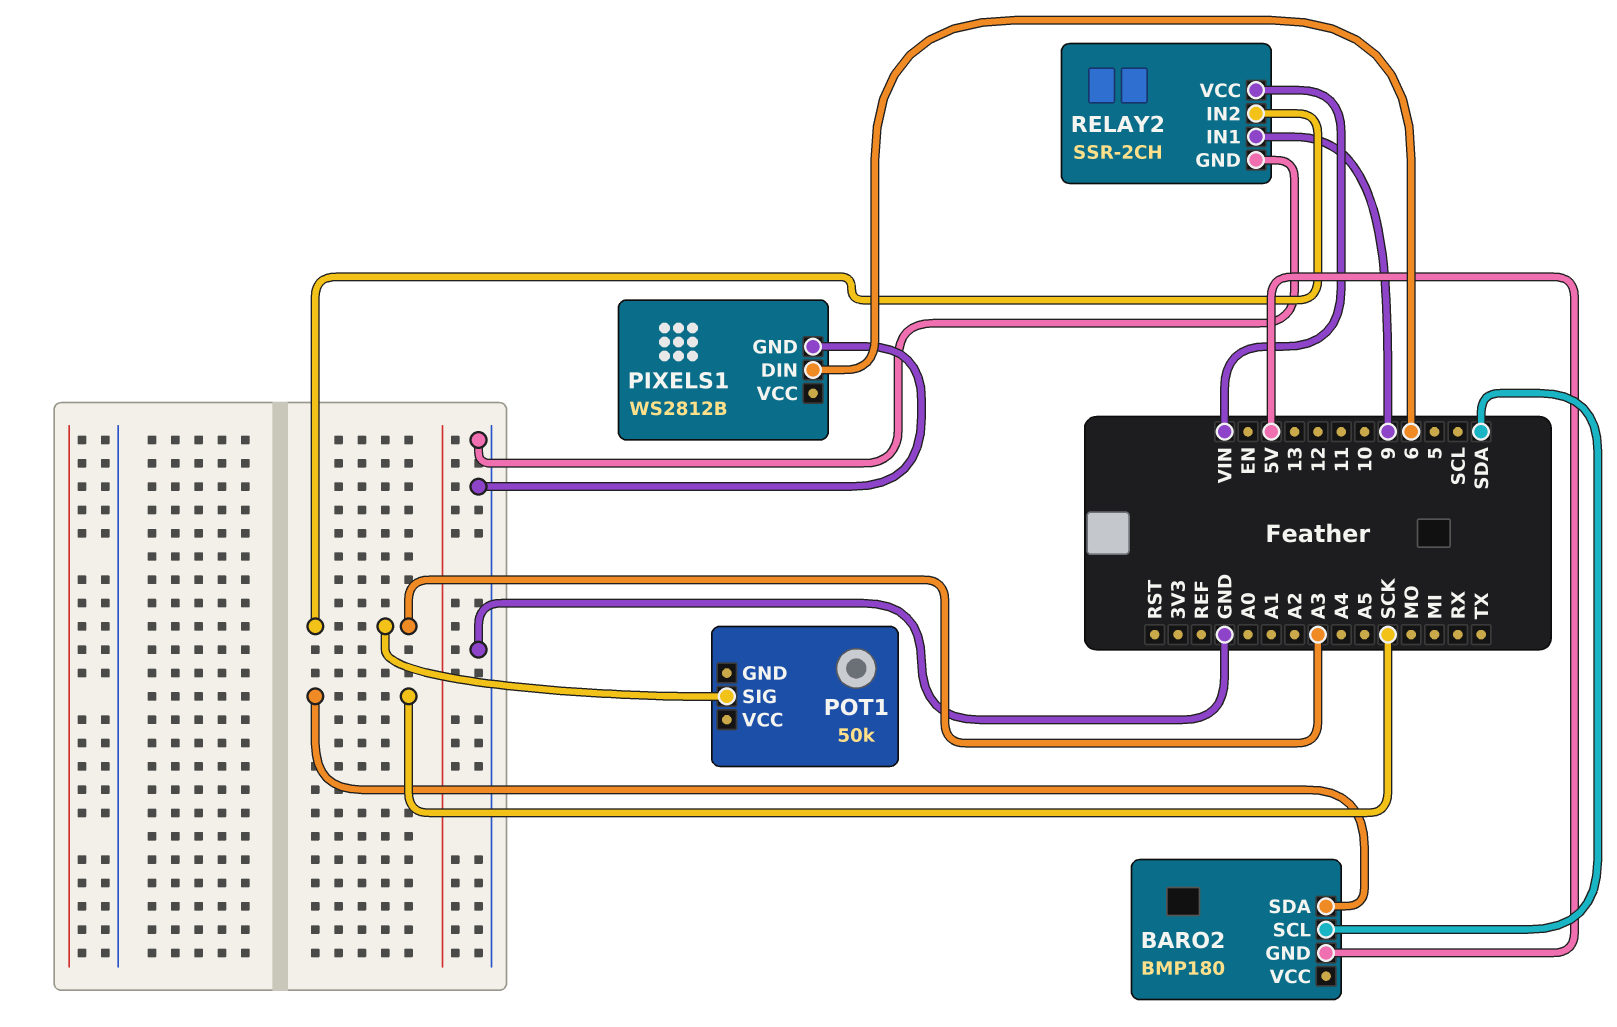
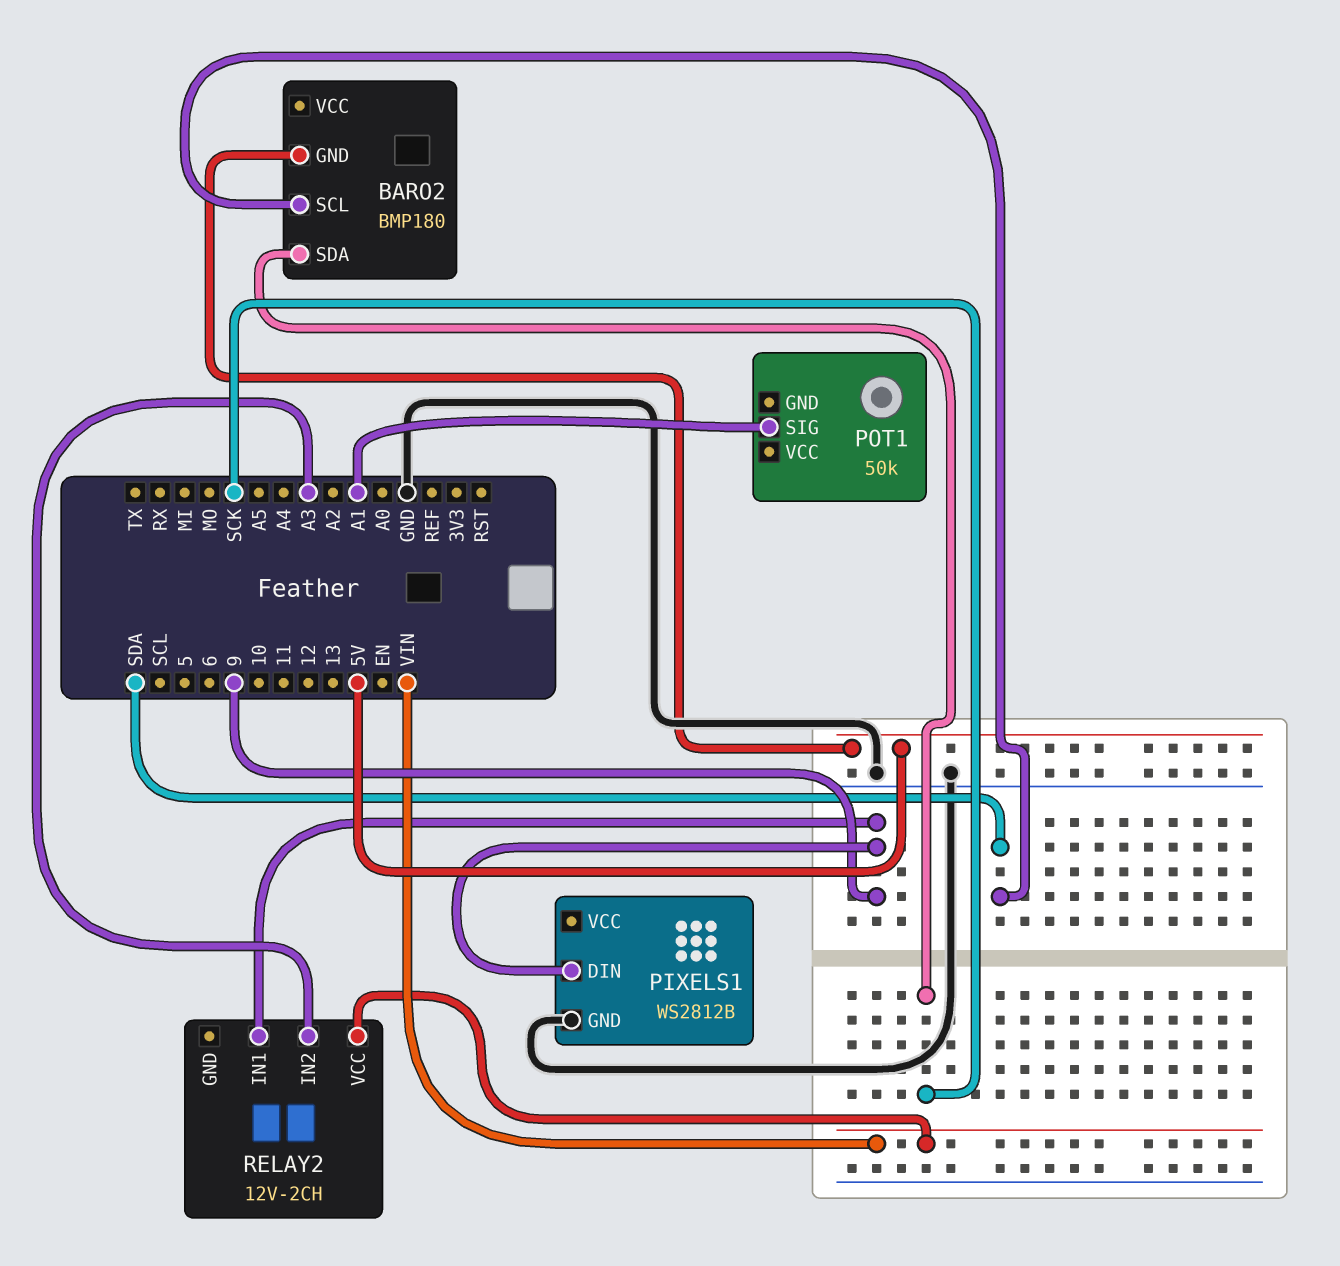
PIXELS1 pin DIN: 6 -> 9
POT1 pin SIG: A3 -> A1
RELAY2: SSR-2CH -> 12V-2CH
RELAY2 pin GND: GND -> none

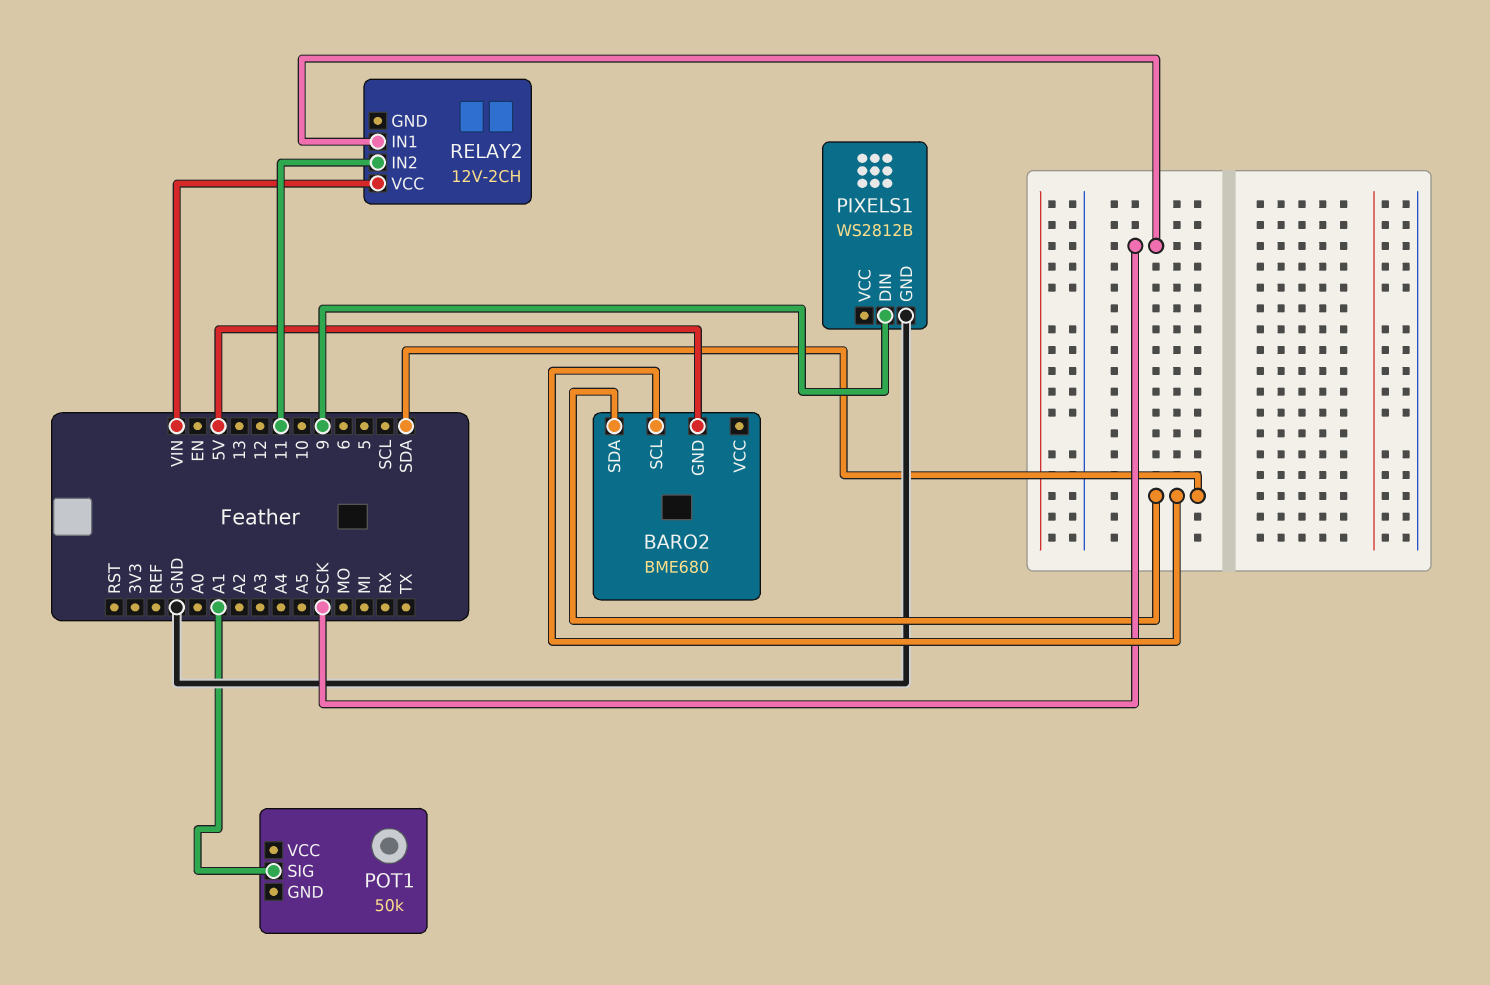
BARO2: BMP180 -> BME680
BARO2 pin SDA: SCK -> SDA
RELAY2 pin IN1: 9 -> SCK
RELAY2 pin IN2: A3 -> 11

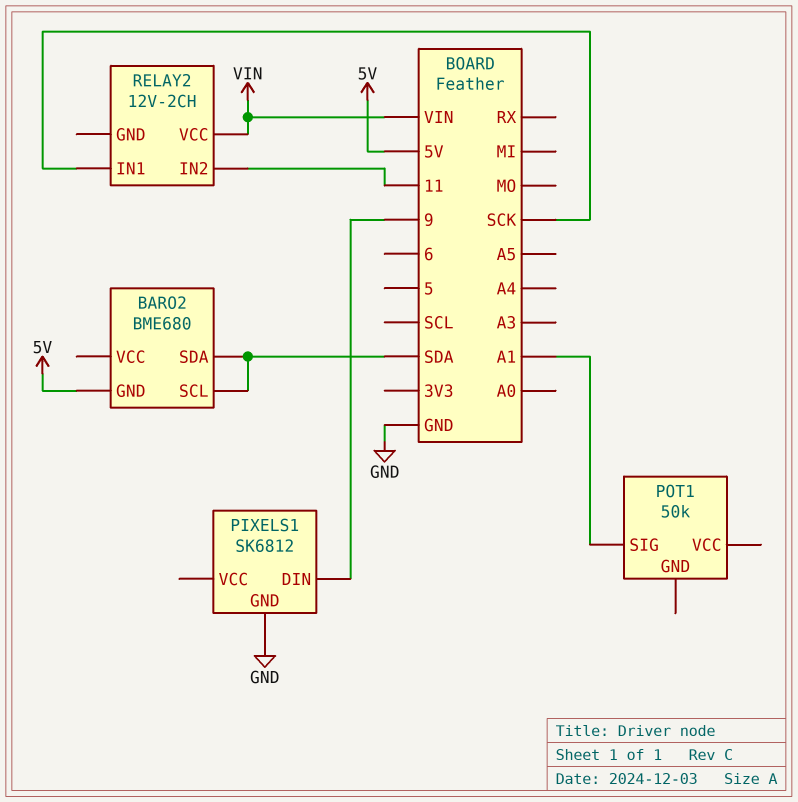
PIXELS1: WS2812B -> SK6812

